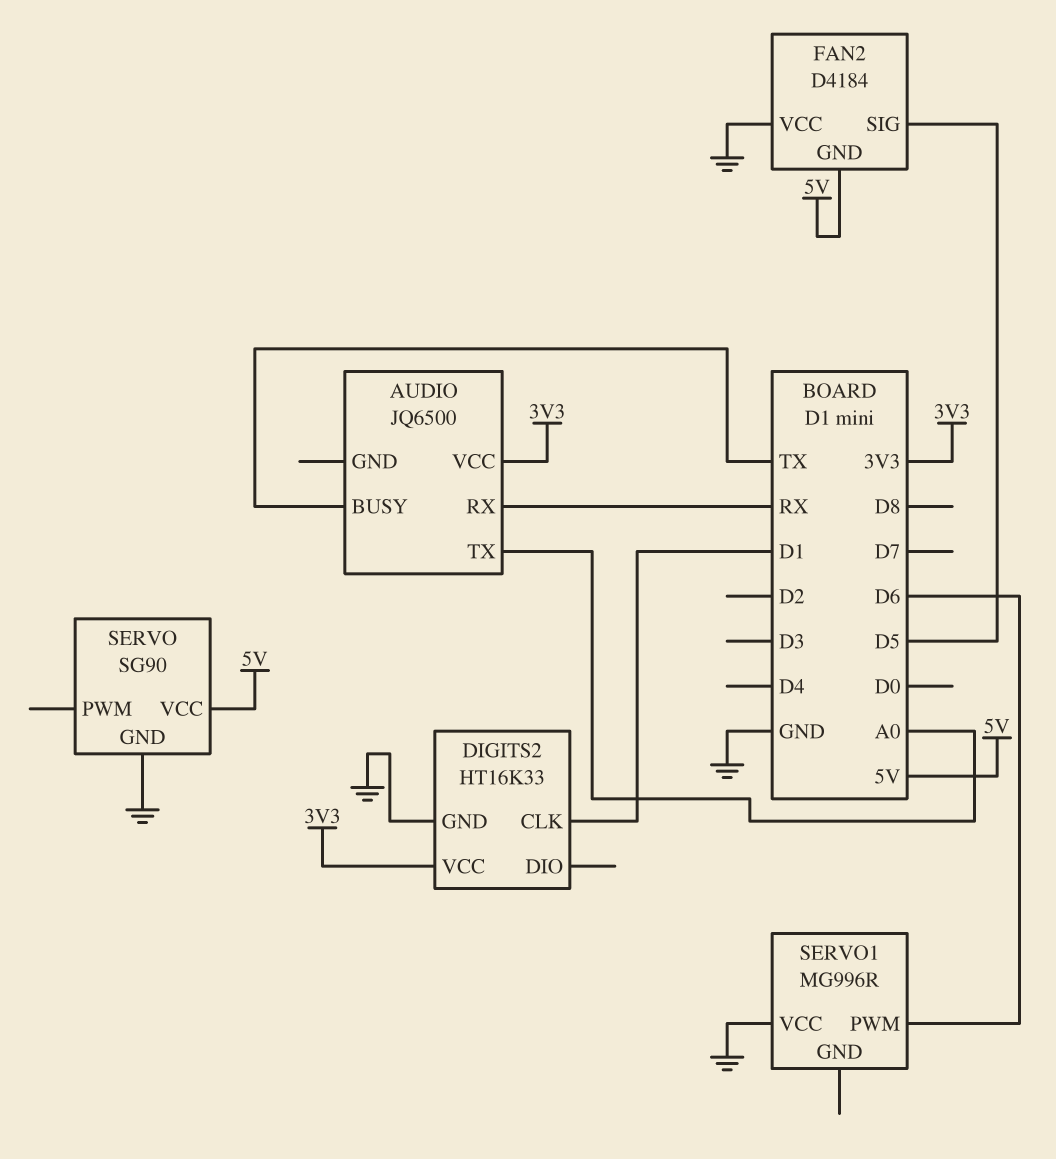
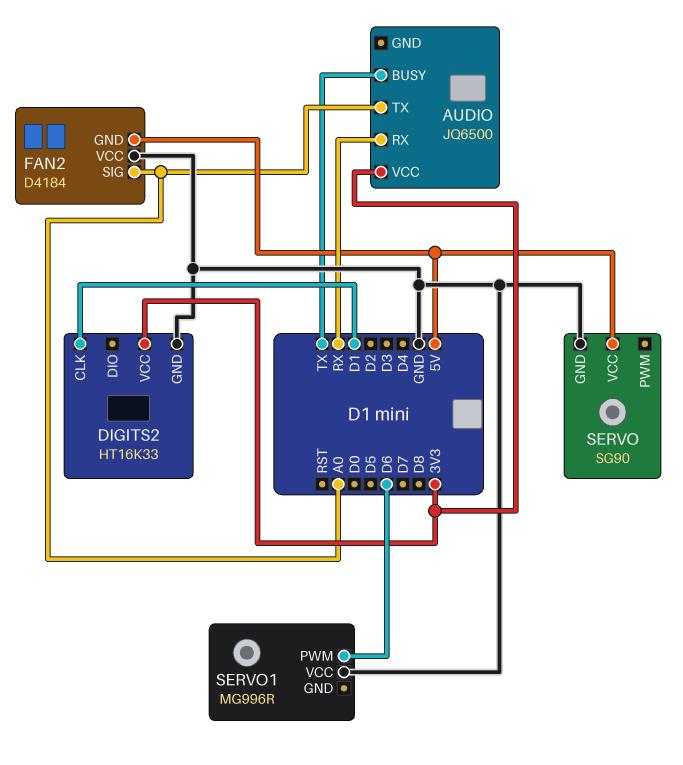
FAN2 pin SIG: D5 -> A0

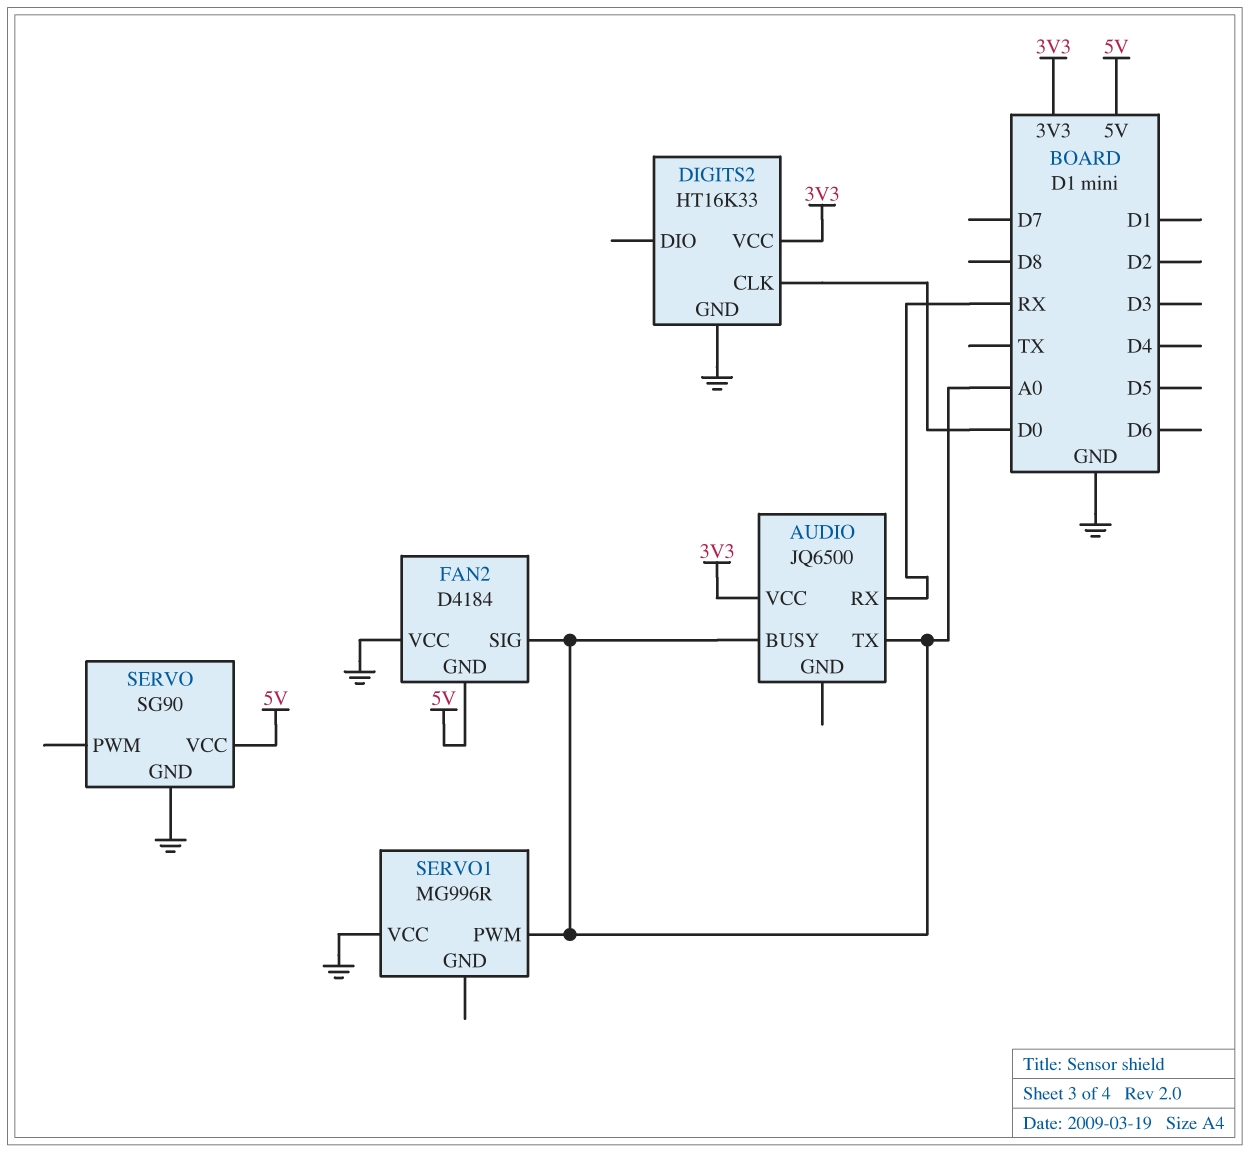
AUDIO pin BUSY: TX -> A0
DIGITS2 pin CLK: D1 -> D0
SERVO1 pin PWM: D6 -> A0

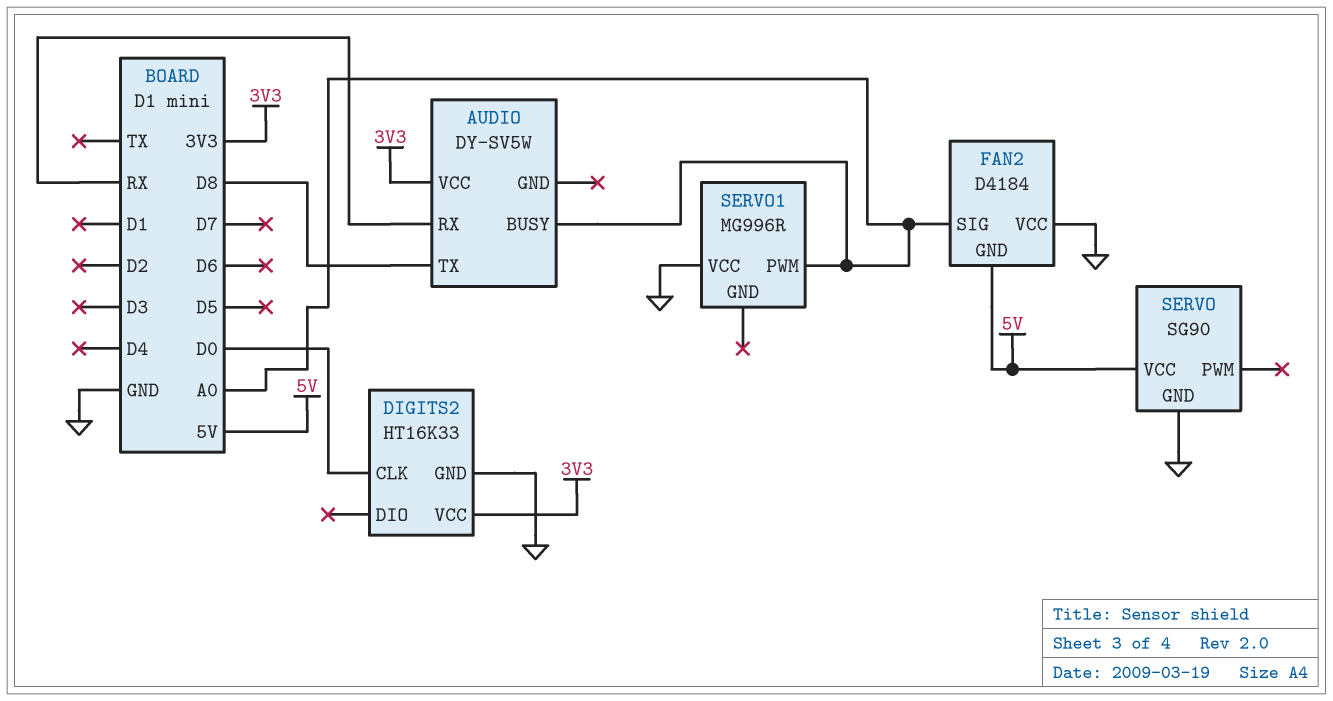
AUDIO: JQ6500 -> DY-SV5W
AUDIO pin TX: A0 -> D8

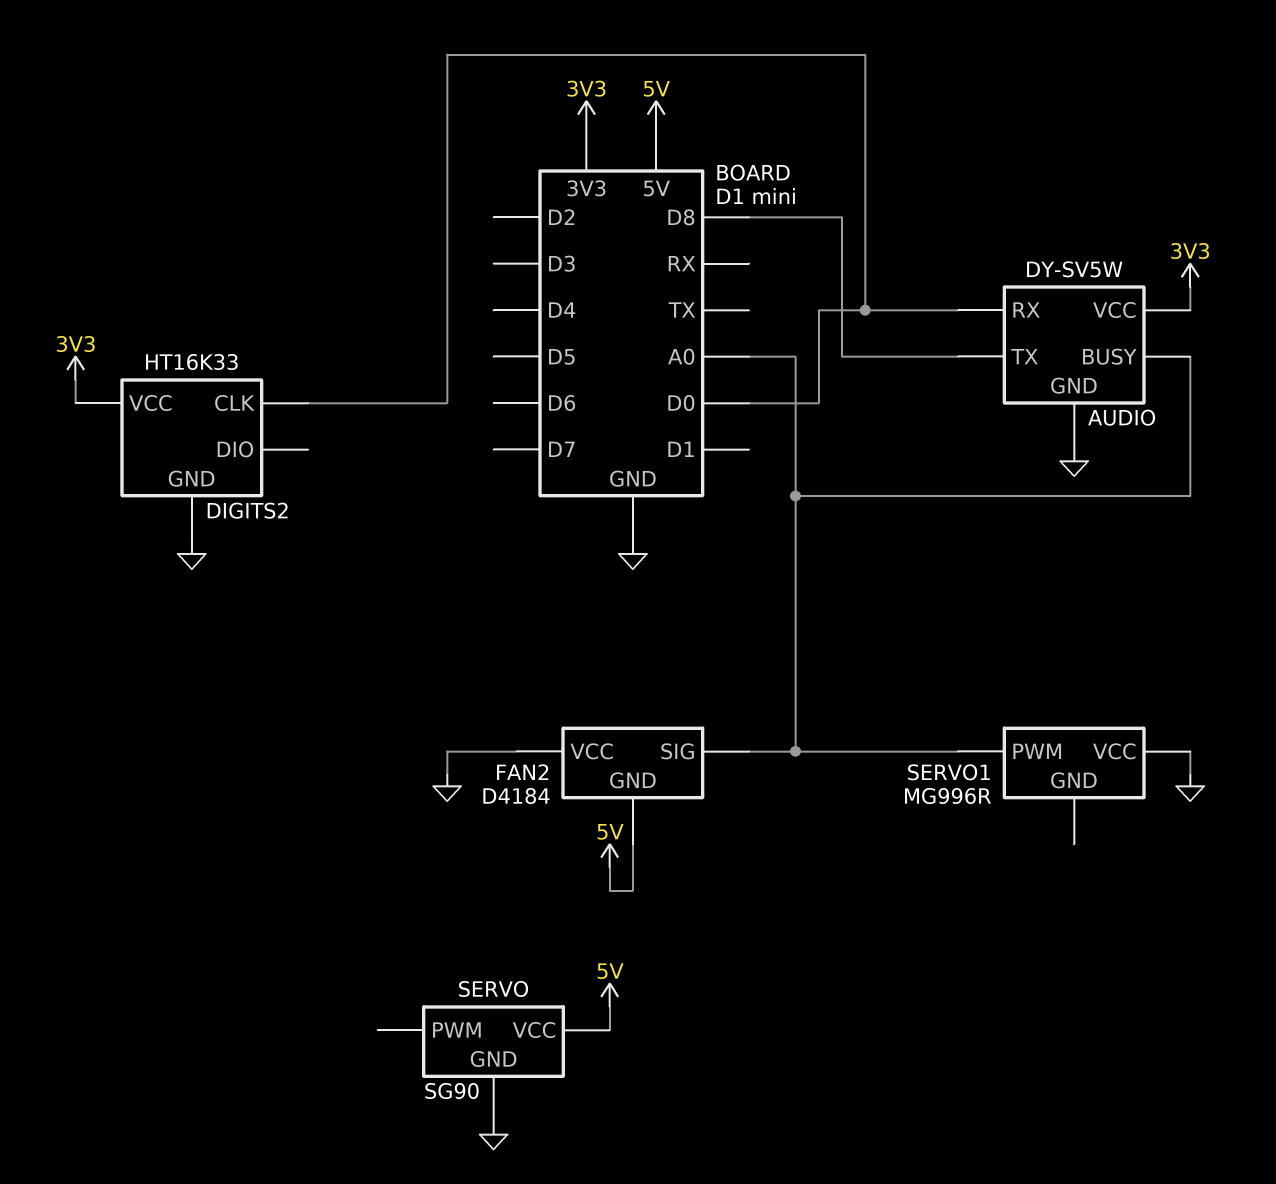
AUDIO pin GND: none -> GND
AUDIO pin RX: RX -> D0

